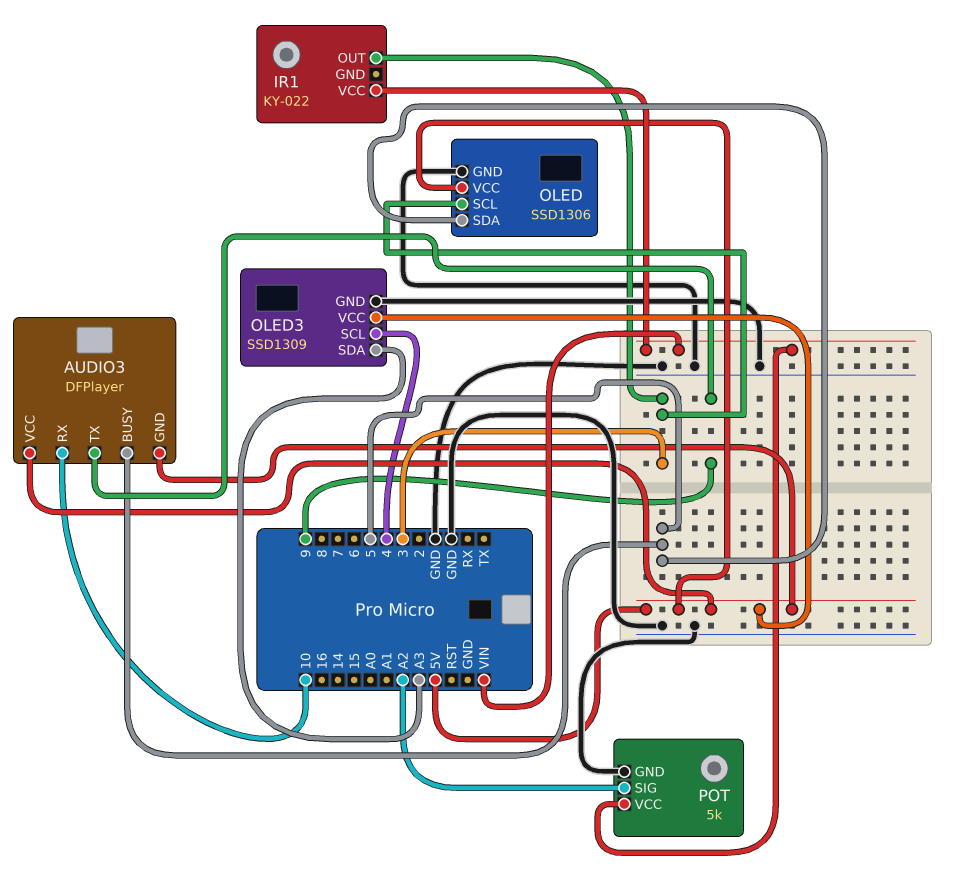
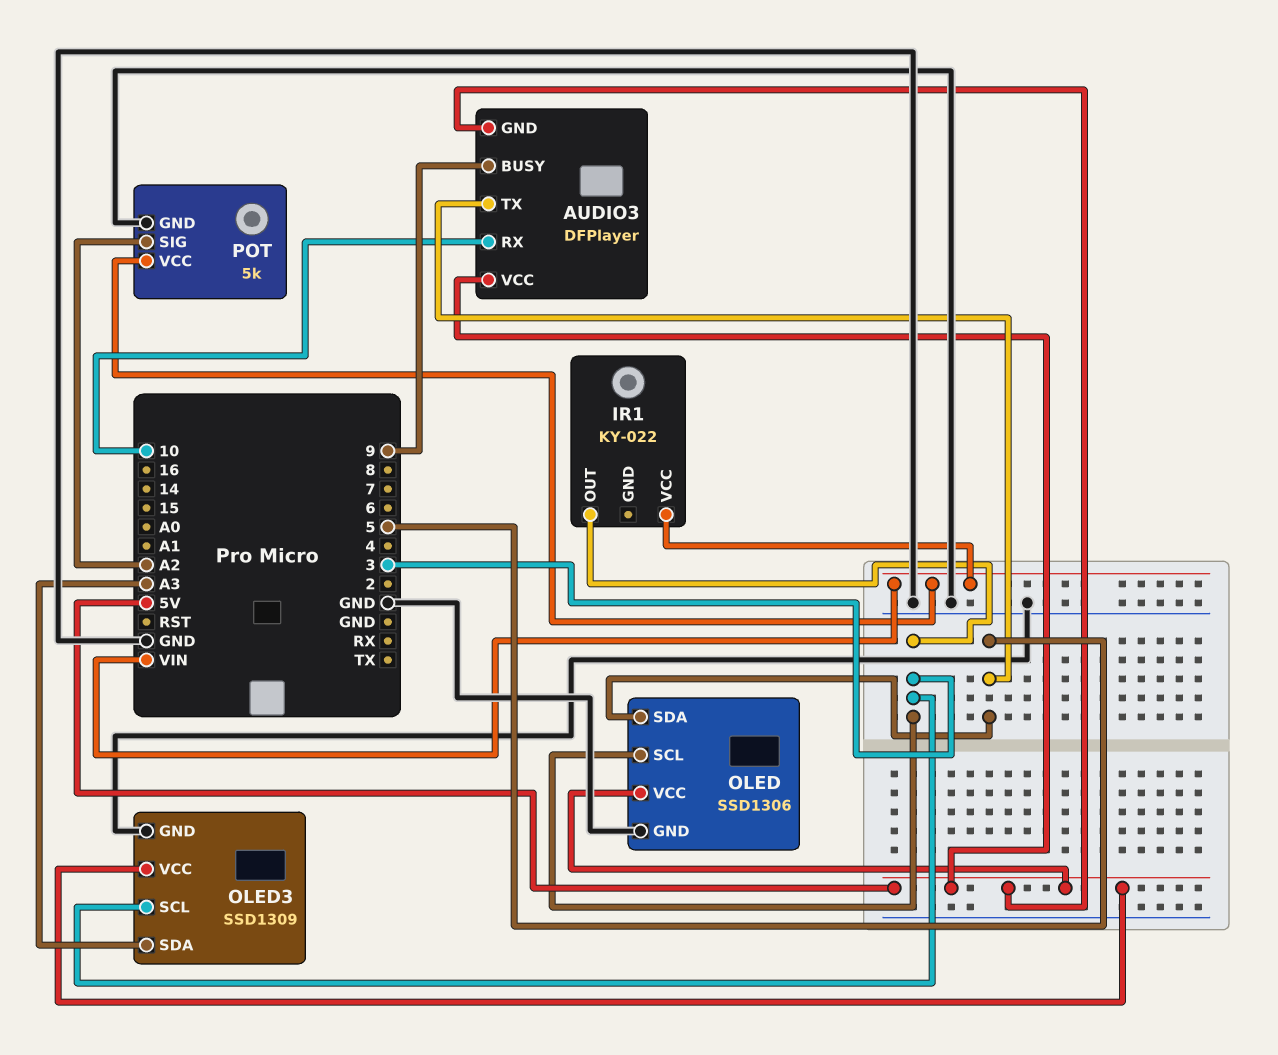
AUDIO3 pin BUSY: 5 -> 9
AUDIO3 pin TX: 9 -> 5
OLED3 pin SCL: 4 -> 3

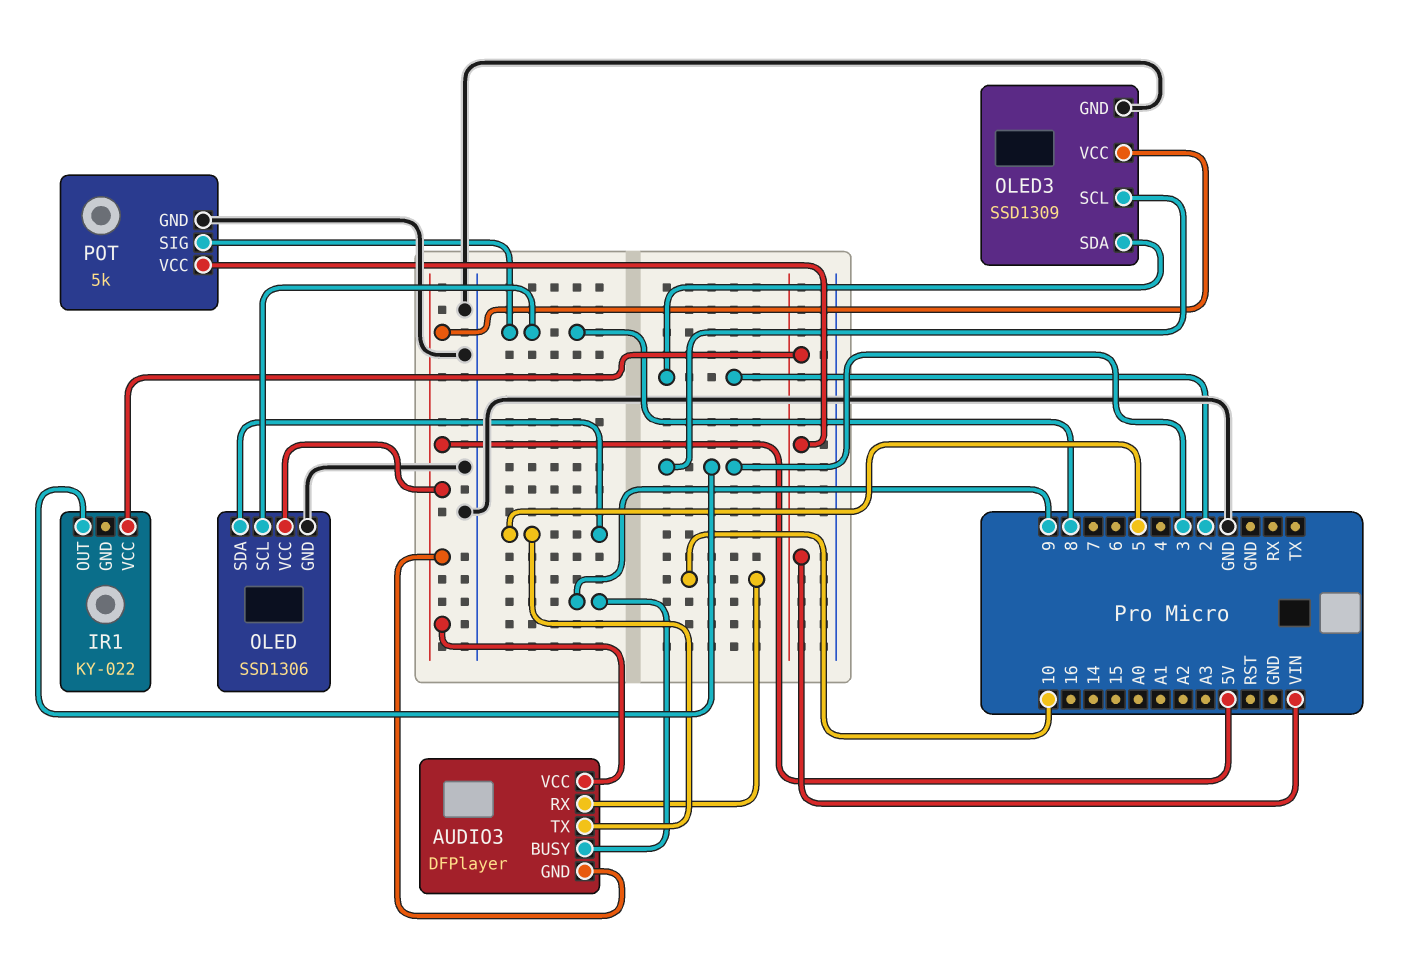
OLED pin SCL: 3 -> 8
OLED3 pin SDA: A3 -> 2
POT pin SIG: A2 -> 8

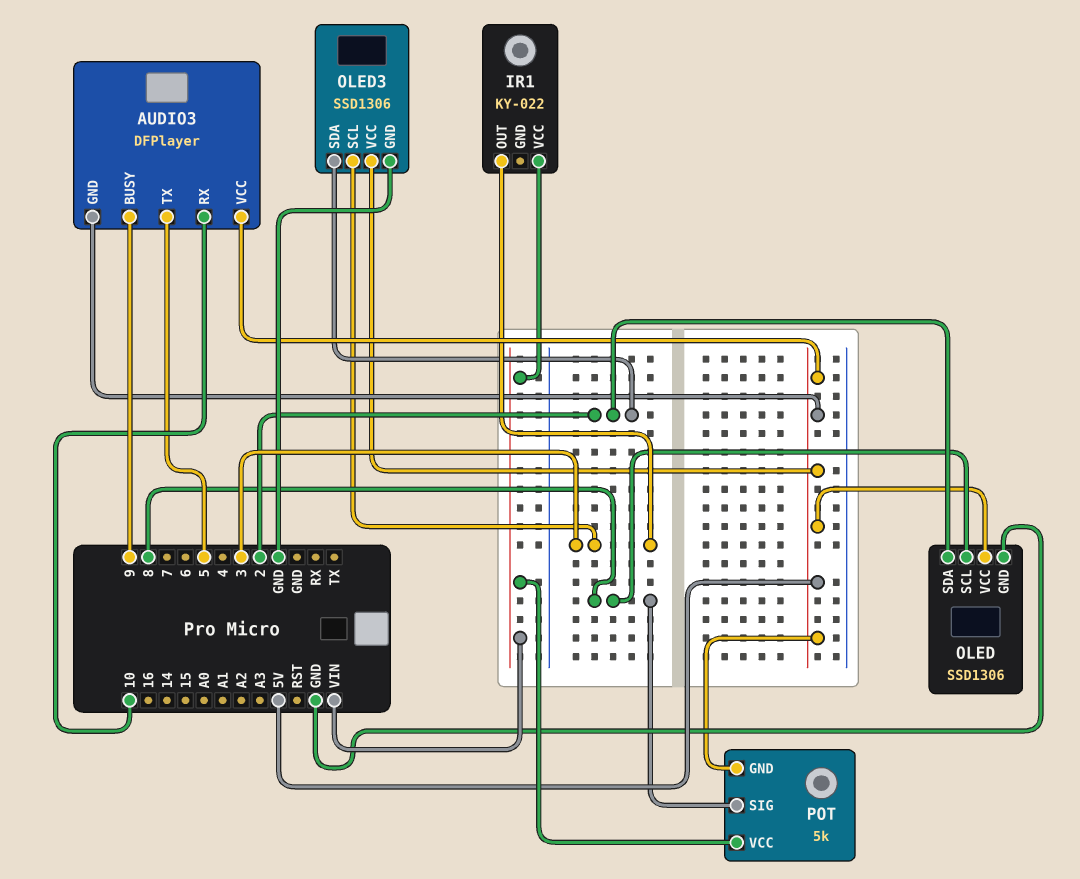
OLED pin SDA: 5 -> 2
OLED3: SSD1309 -> SSD1306
POT pin GND: GND -> 5V

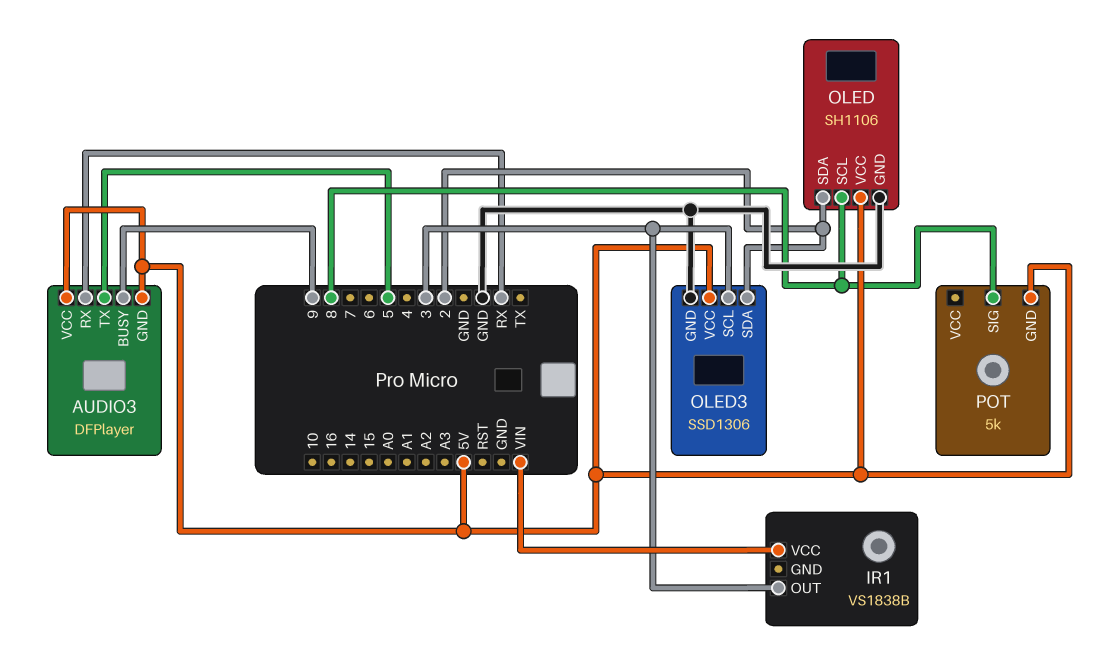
AUDIO3 pin RX: 10 -> RX
IR1: KY-022 -> VS1838B
OLED: SSD1306 -> SH1106
POT pin VCC: VIN -> none

